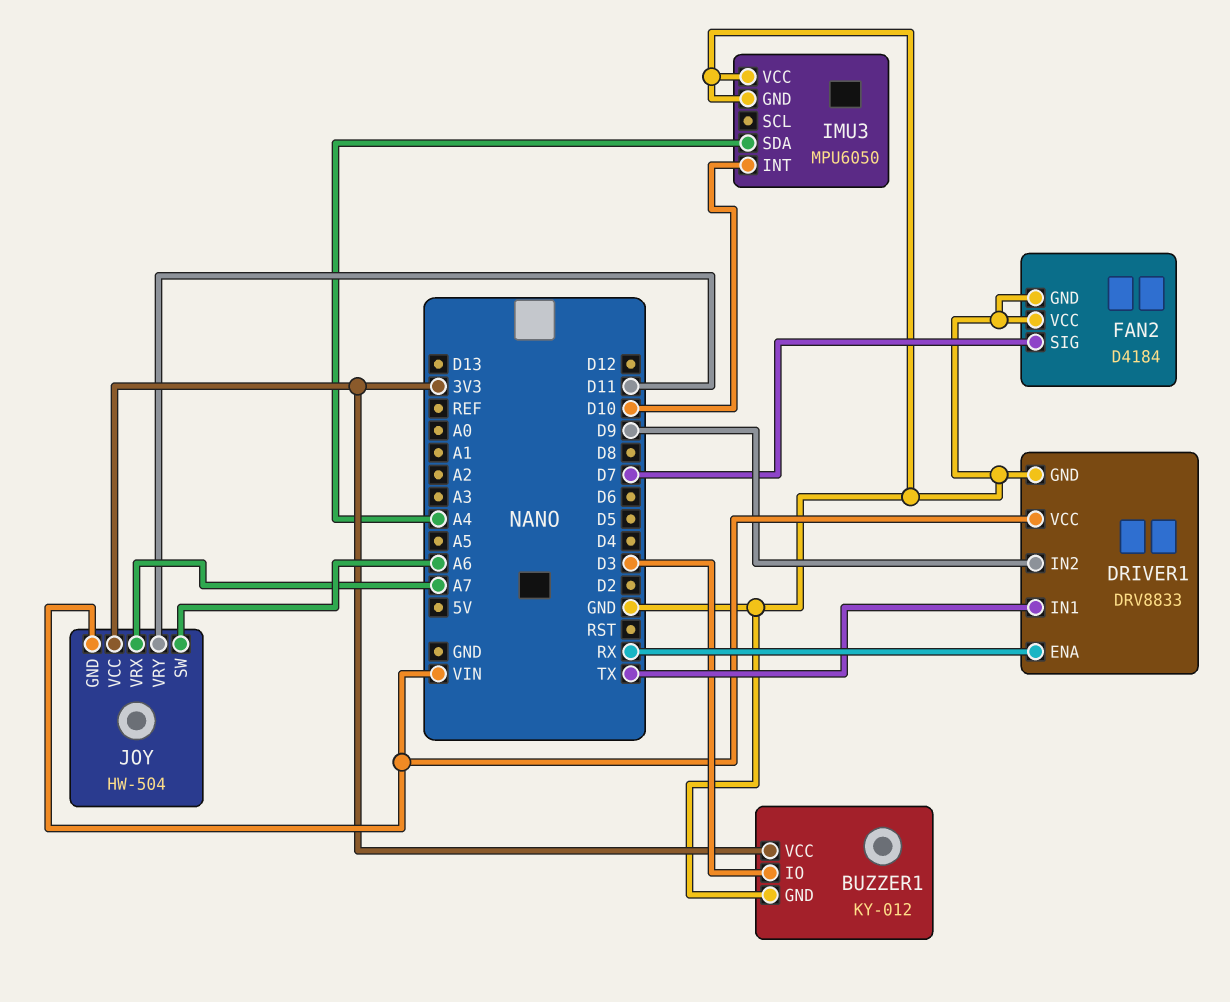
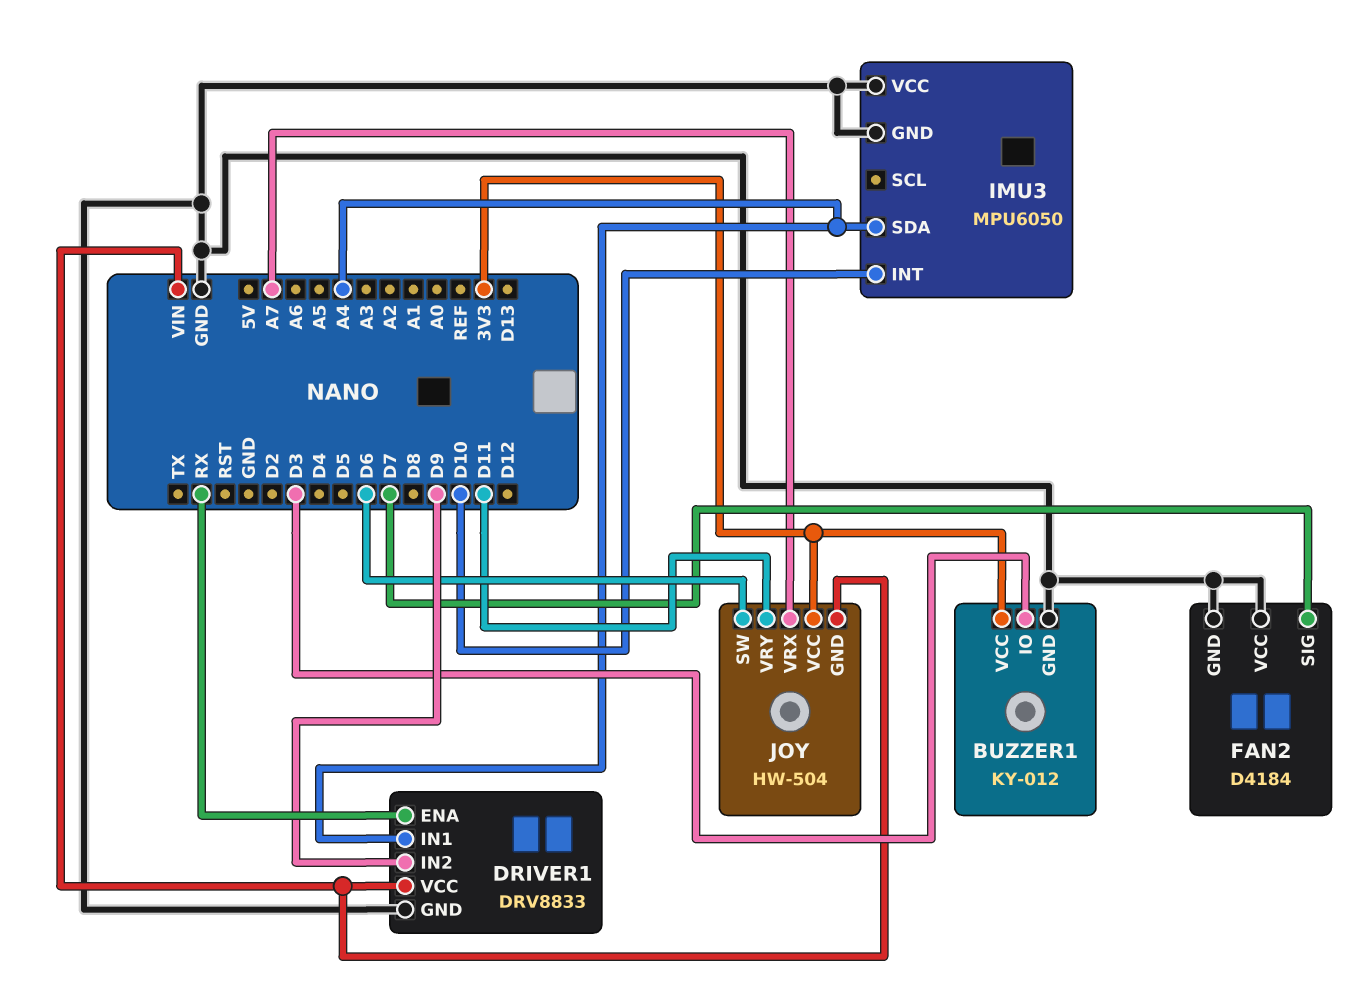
DRIVER1 pin IN1: TX -> A4
JOY pin SW: A6 -> D6

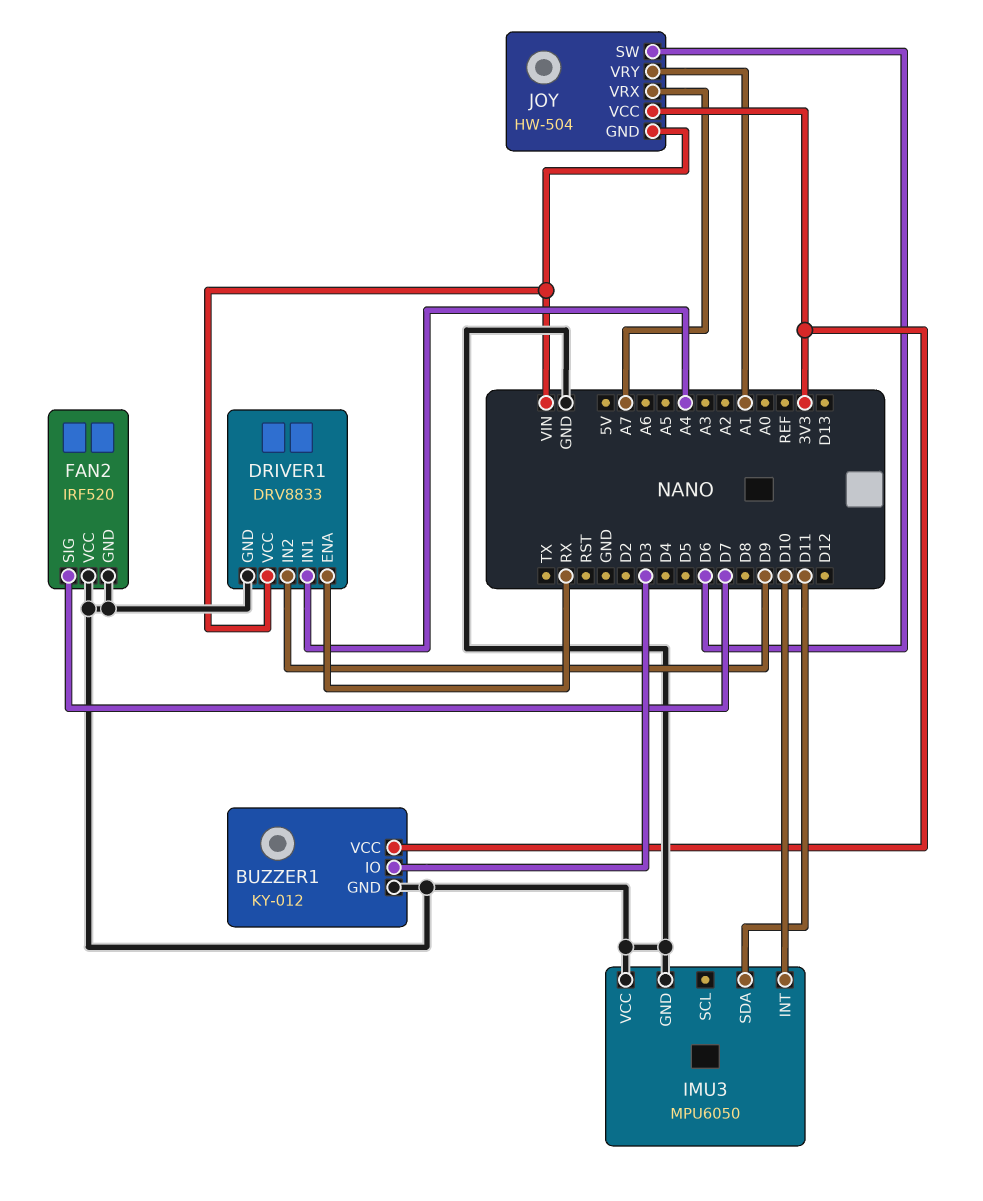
FAN2: D4184 -> IRF520
IMU3 pin SDA: A4 -> D11
JOY pin VRY: D11 -> A1

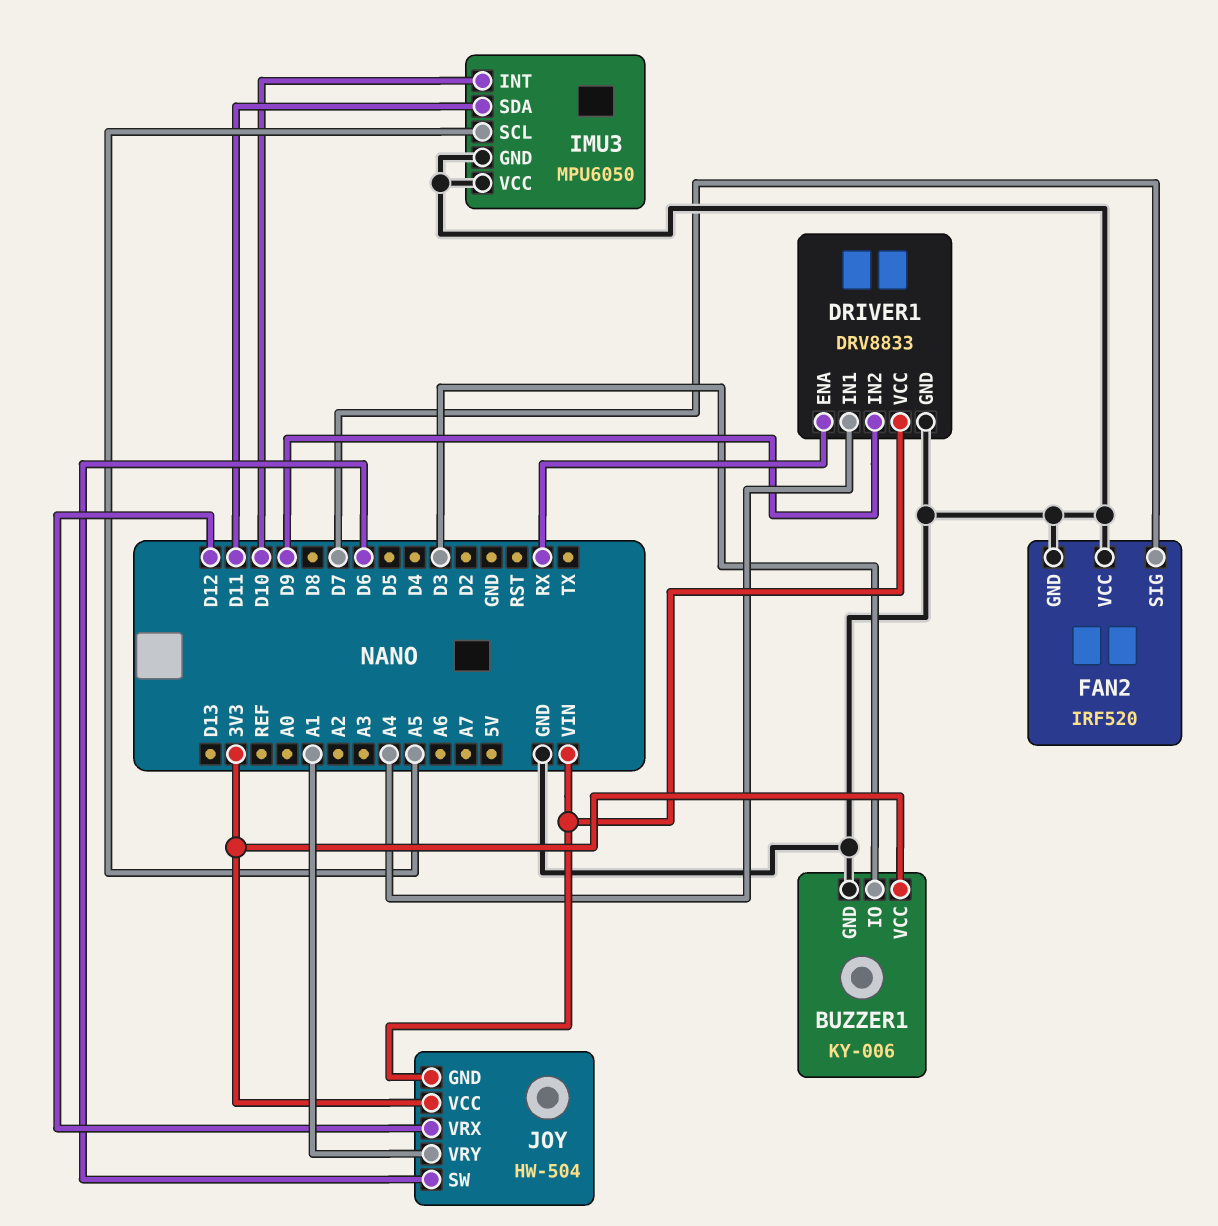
BUZZER1: KY-012 -> KY-006
IMU3 pin SCL: none -> A5
JOY pin VRX: A7 -> D12

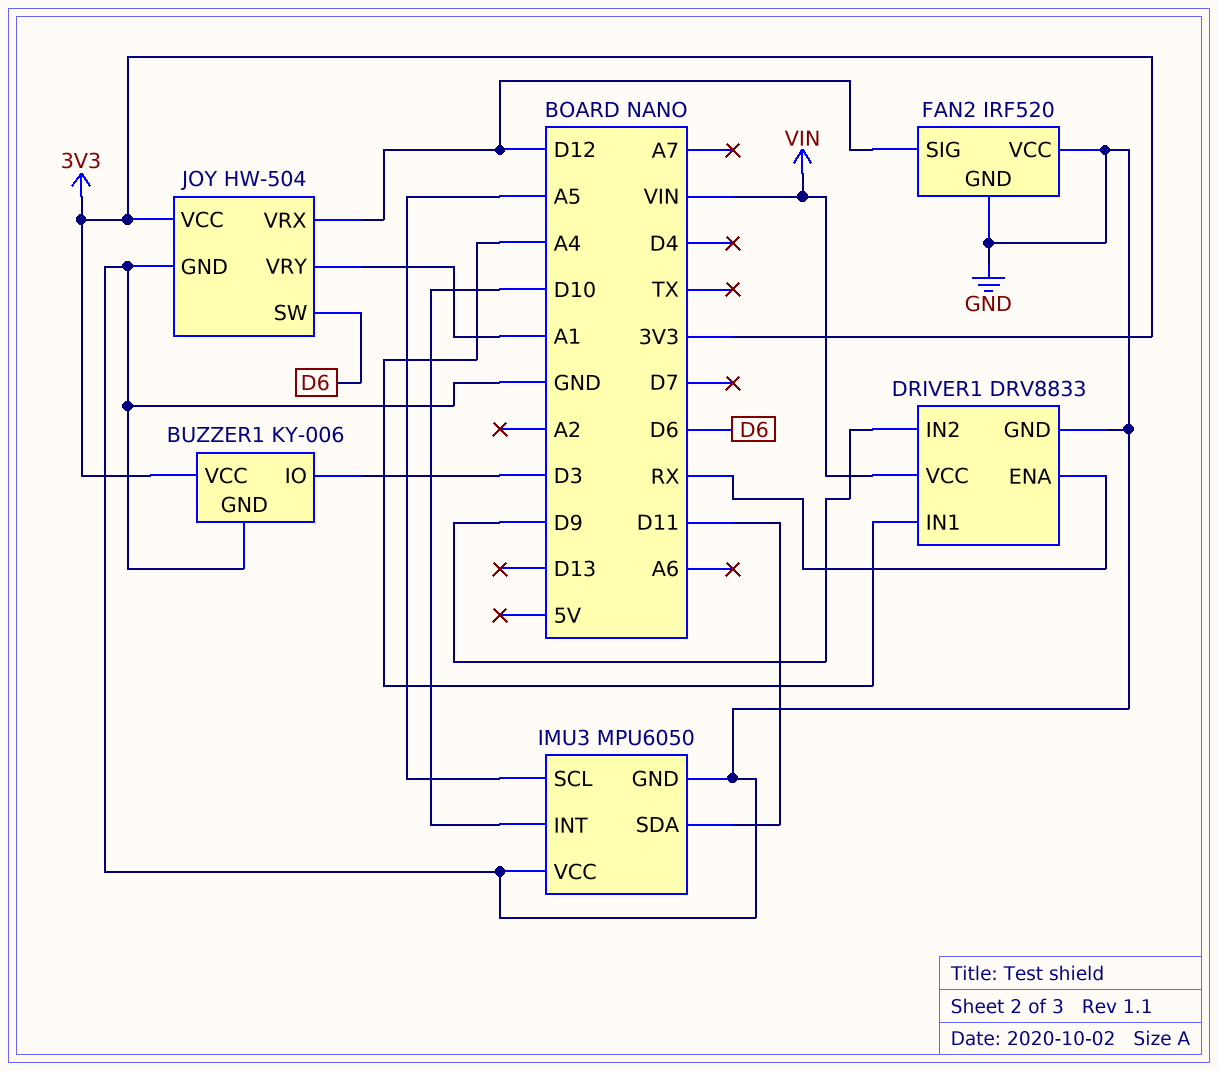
FAN2 pin SIG: D7 -> D12
JOY pin GND: VIN -> GND

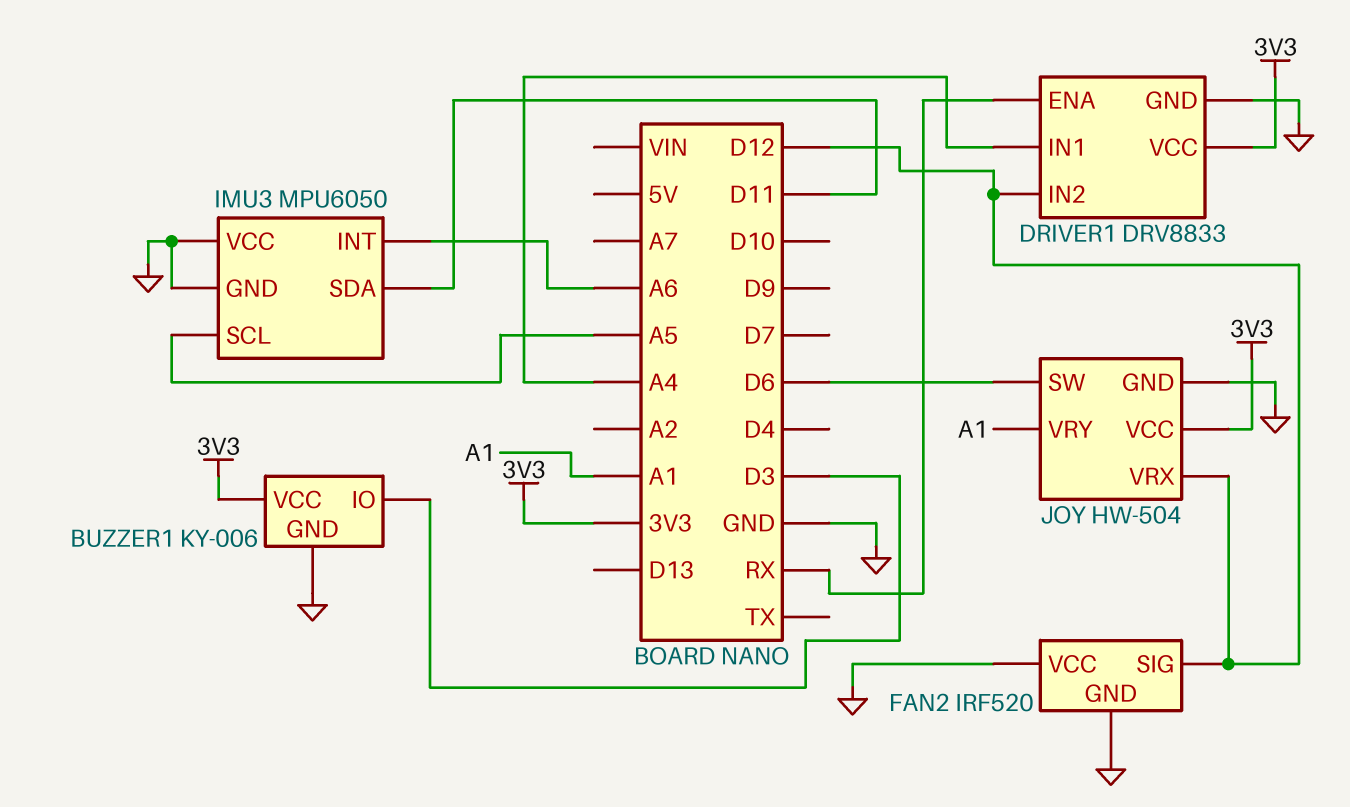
DRIVER1 pin IN2: D9 -> D12
DRIVER1 pin VCC: VIN -> 3V3
IMU3 pin INT: D10 -> A6

